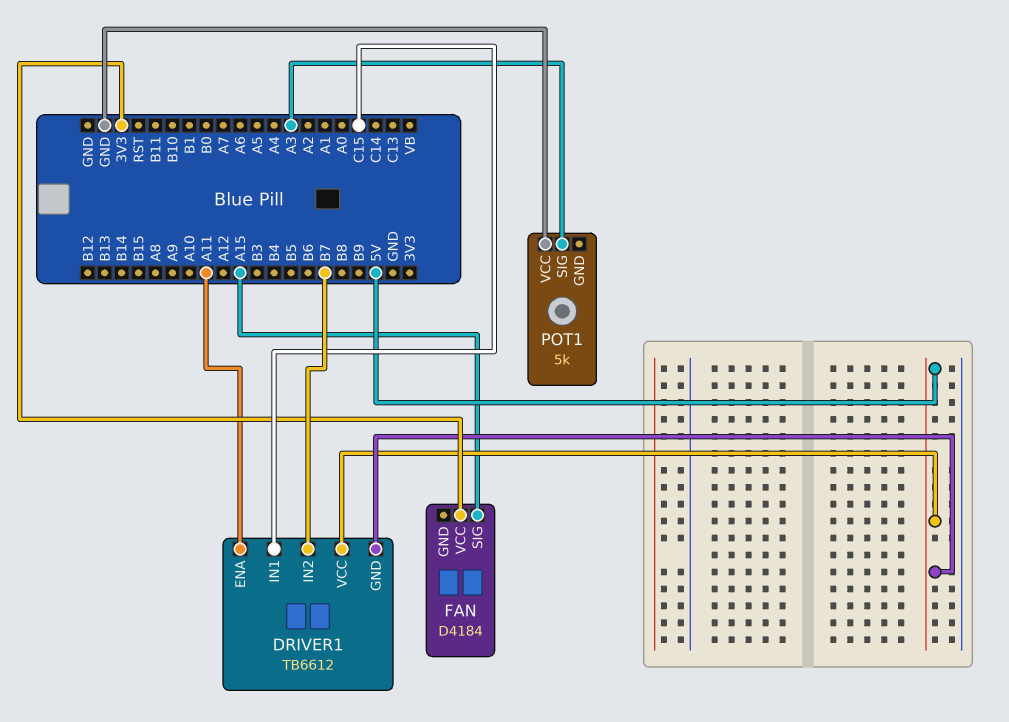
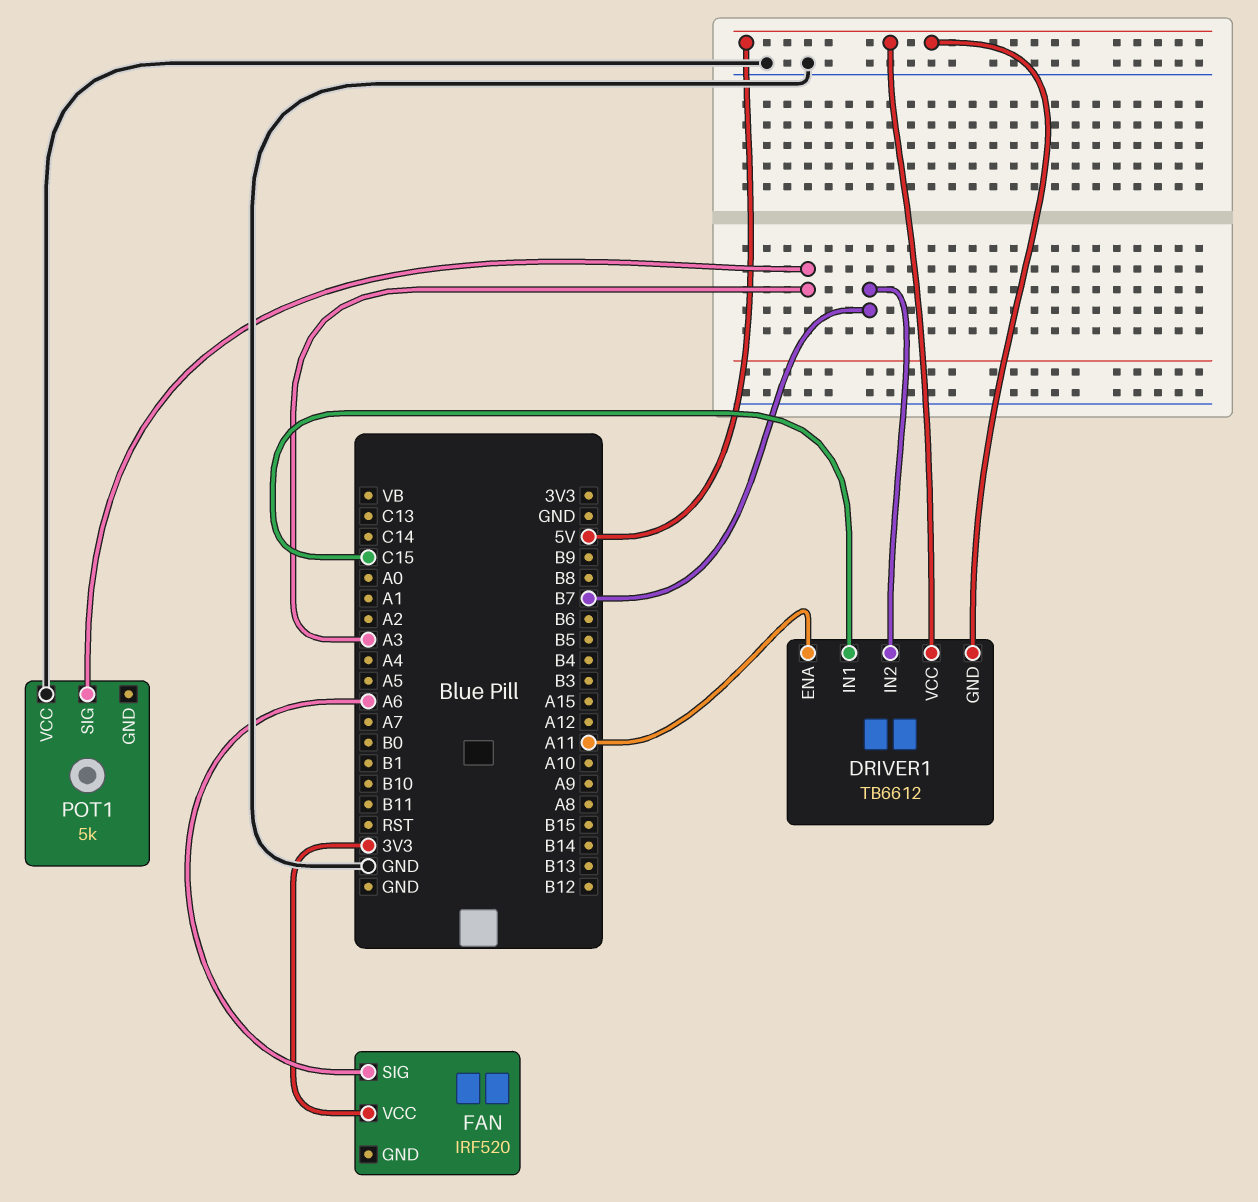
FAN: D4184 -> IRF520
FAN pin SIG: A15 -> A6

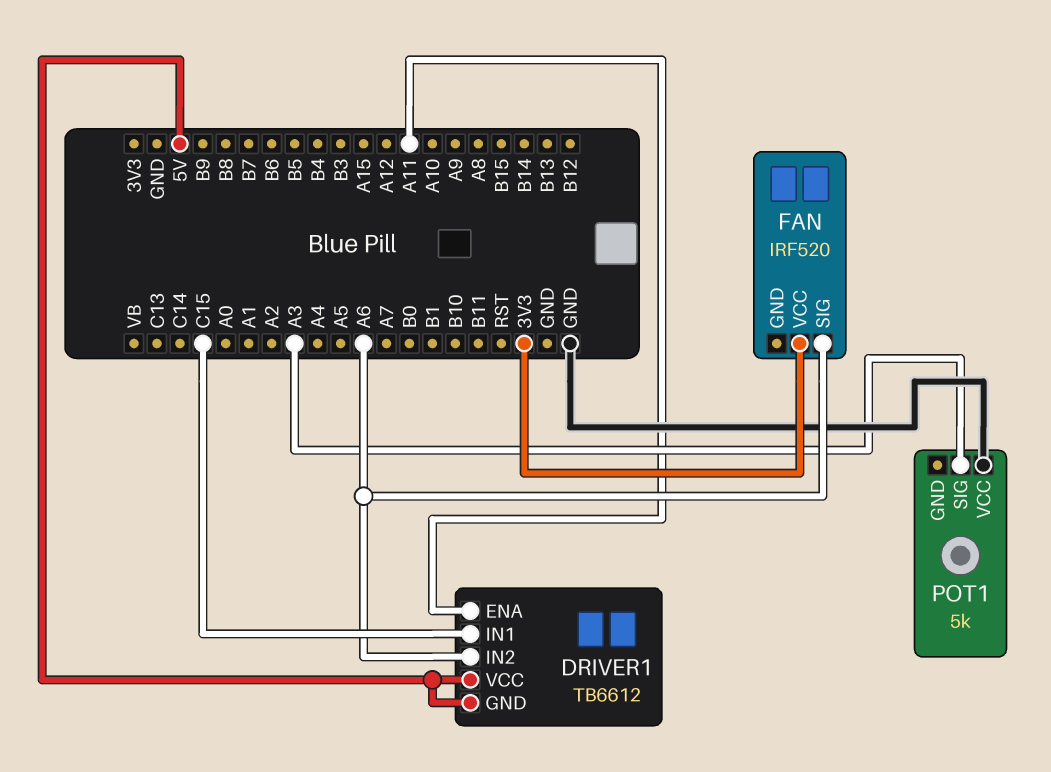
DRIVER1 pin IN2: B7 -> A6

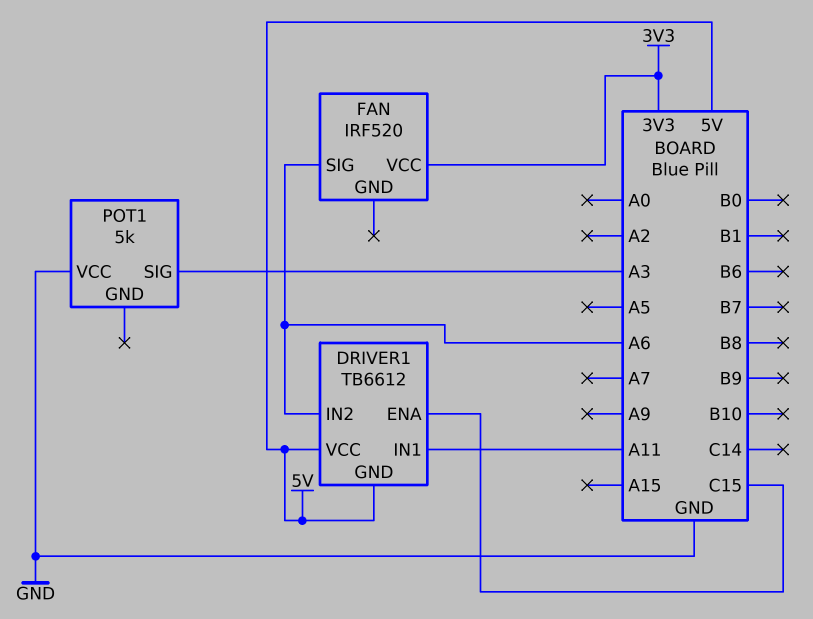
DRIVER1 pin ENA: A11 -> C15
DRIVER1 pin IN1: C15 -> A11

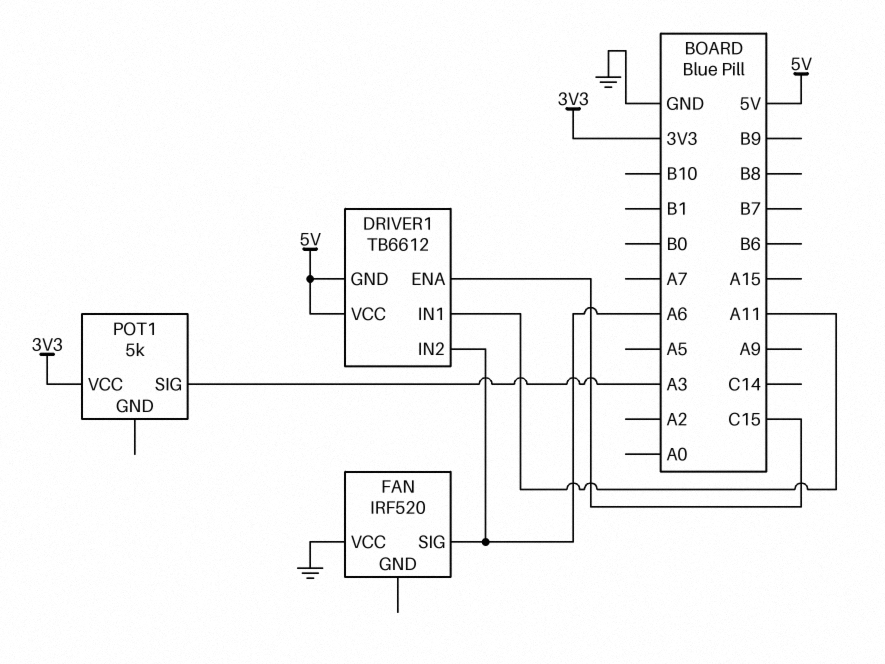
FAN pin VCC: 3V3 -> GND
POT1 pin VCC: GND -> 3V3

